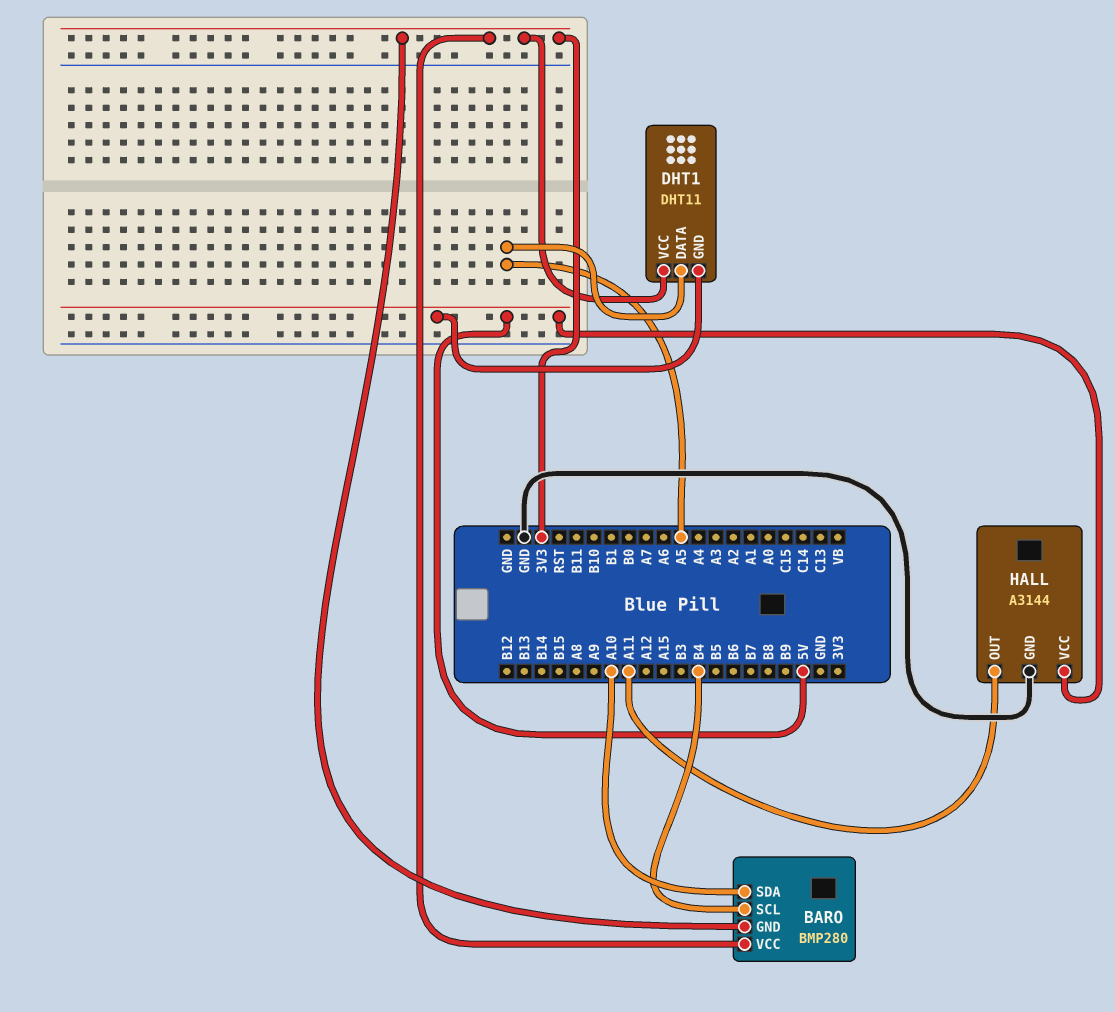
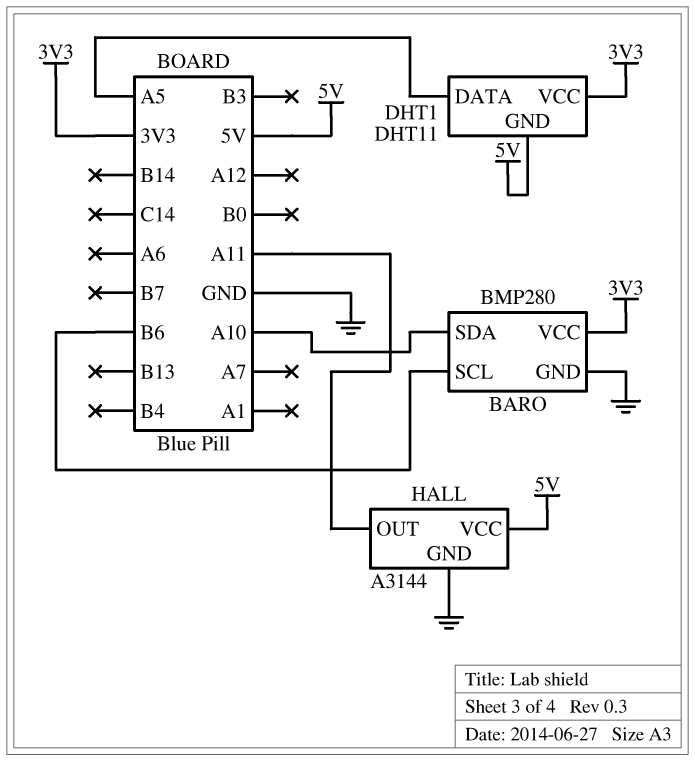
BARO pin GND: 3V3 -> GND
BARO pin SCL: B4 -> B6

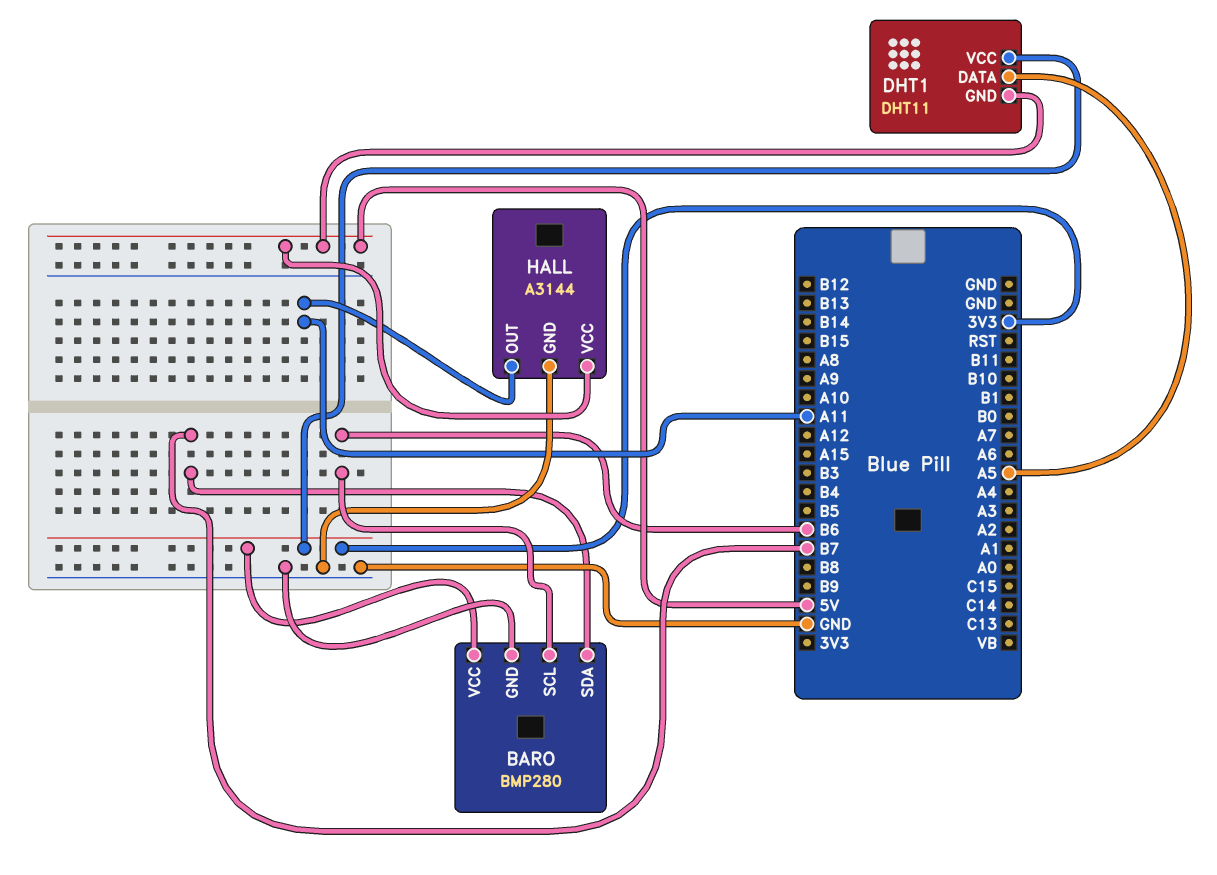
BARO pin SDA: A10 -> B7

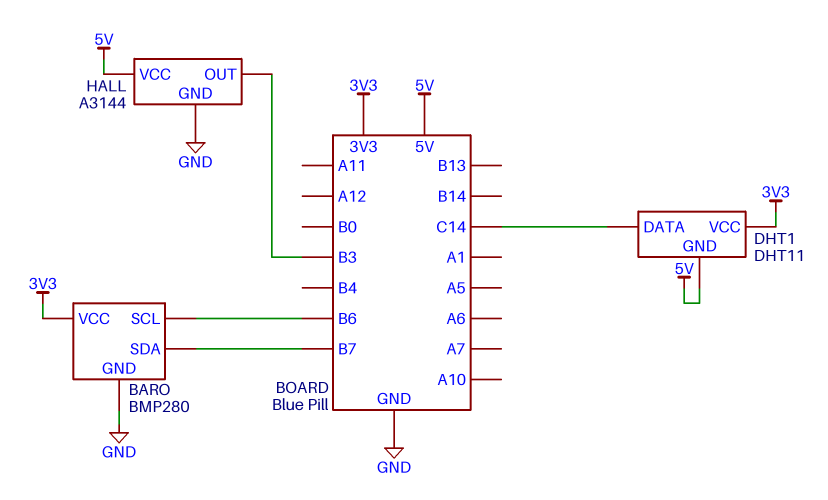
DHT1 pin DATA: A5 -> C14
HALL pin OUT: A11 -> B3

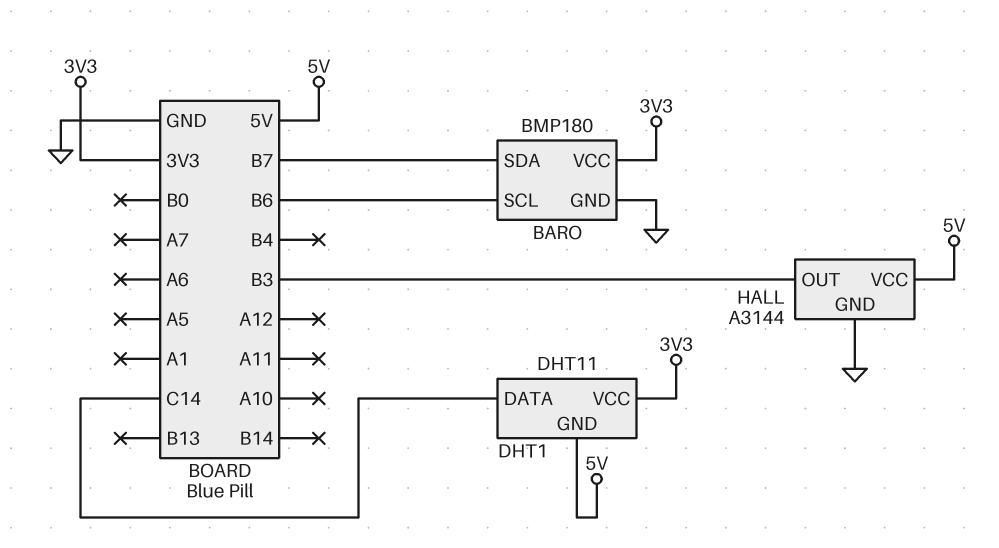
BARO: BMP280 -> BMP180

